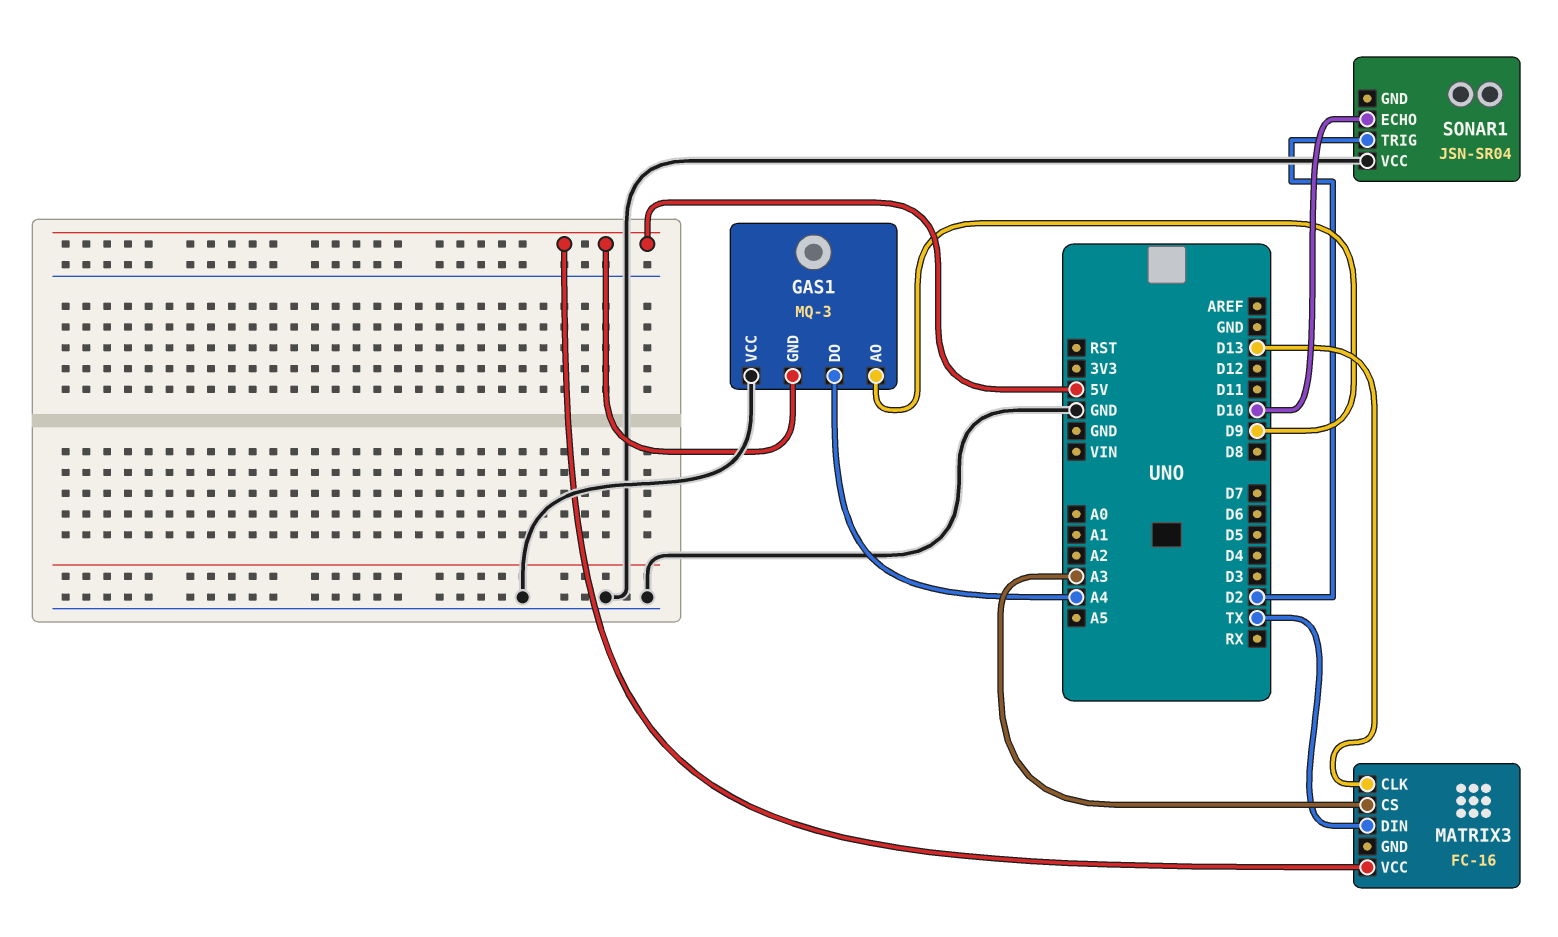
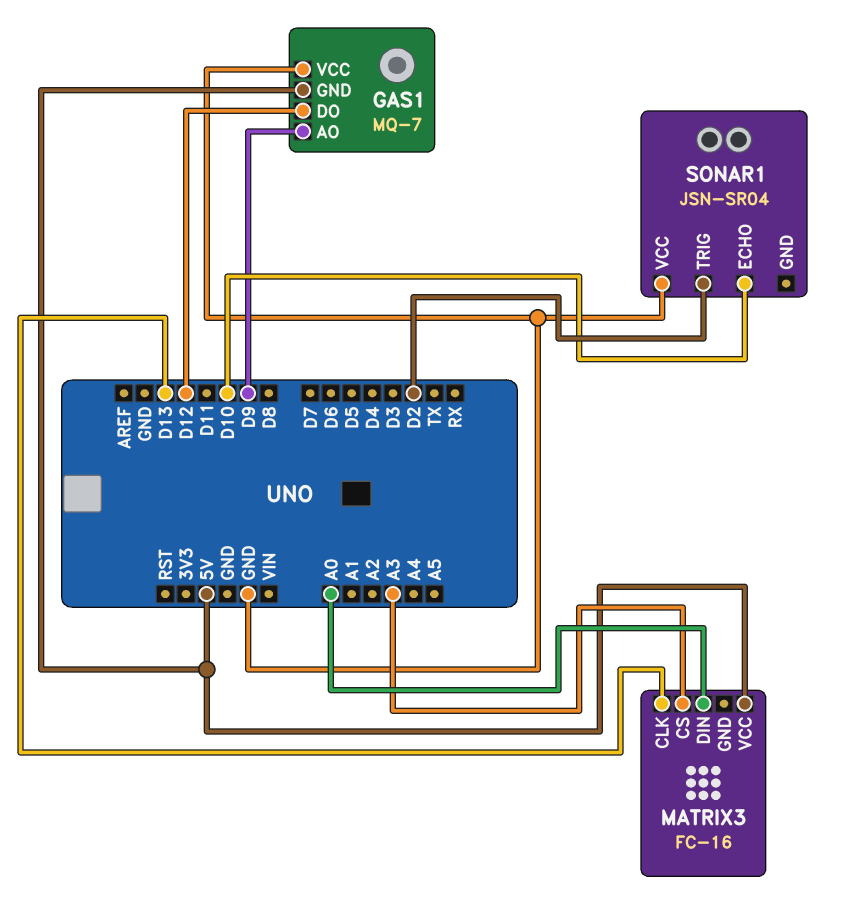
GAS1: MQ-3 -> MQ-7
GAS1 pin DO: A4 -> D12
MATRIX3 pin DIN: TX -> A0

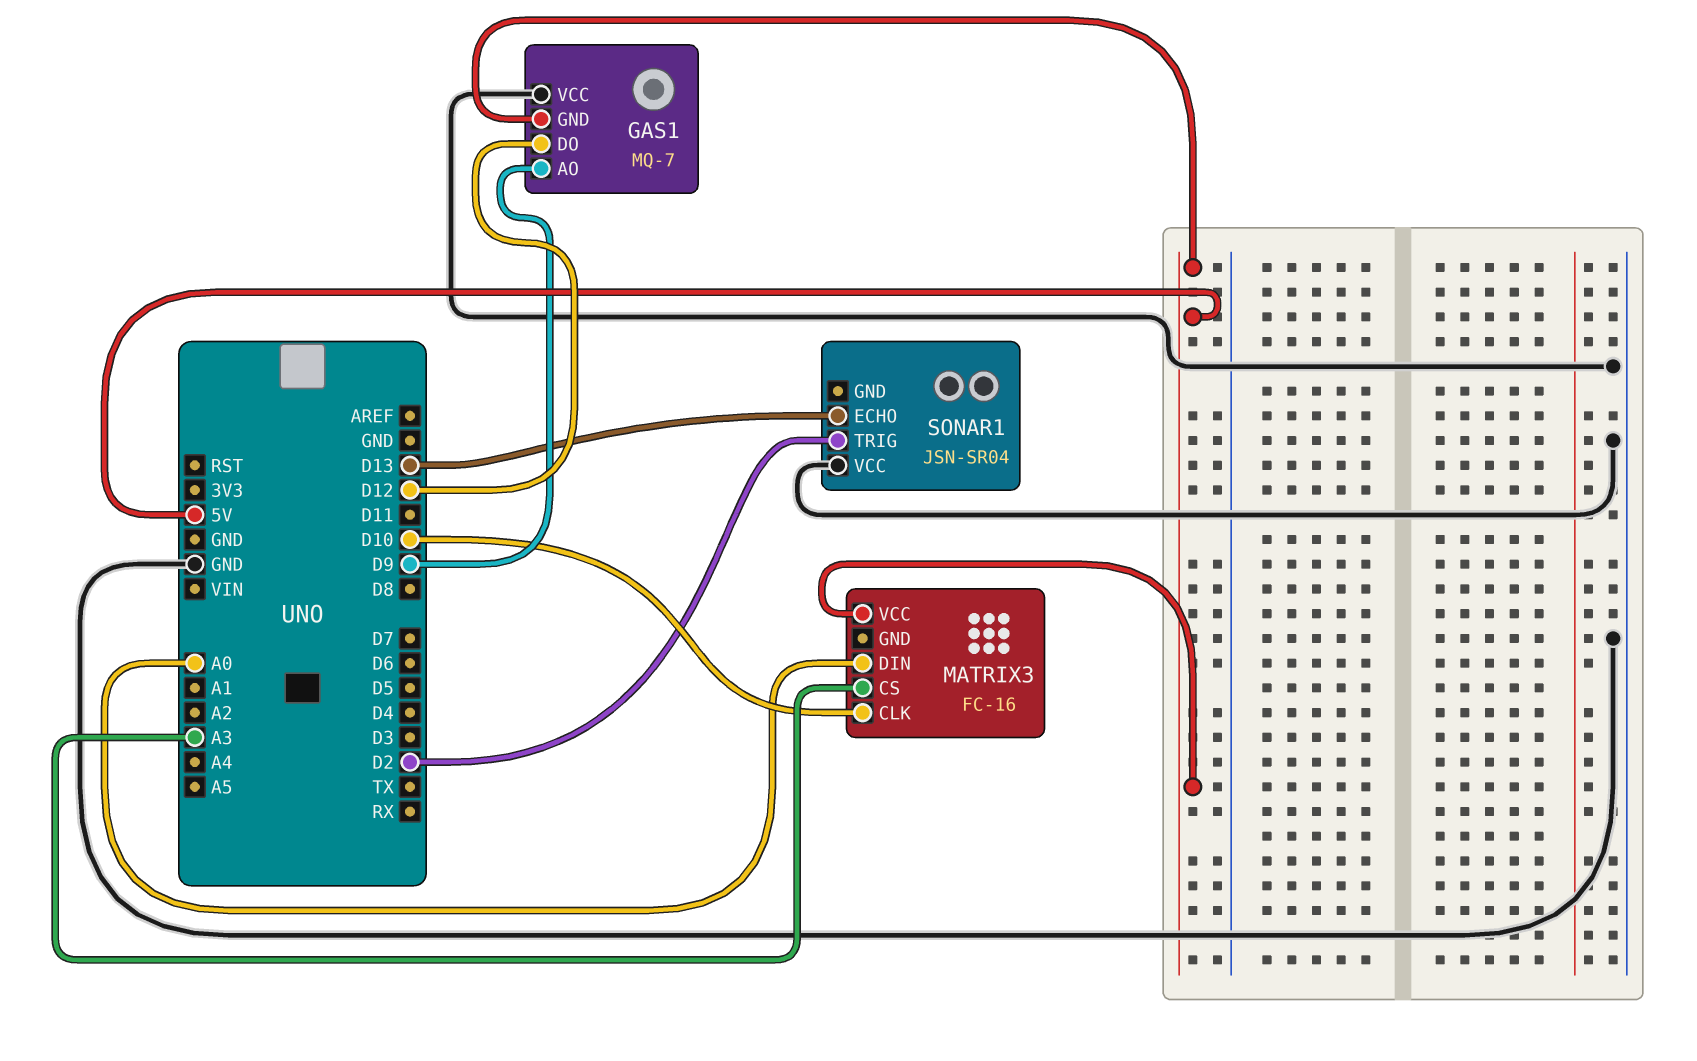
MATRIX3 pin CLK: D13 -> D10
SONAR1 pin ECHO: D10 -> D13

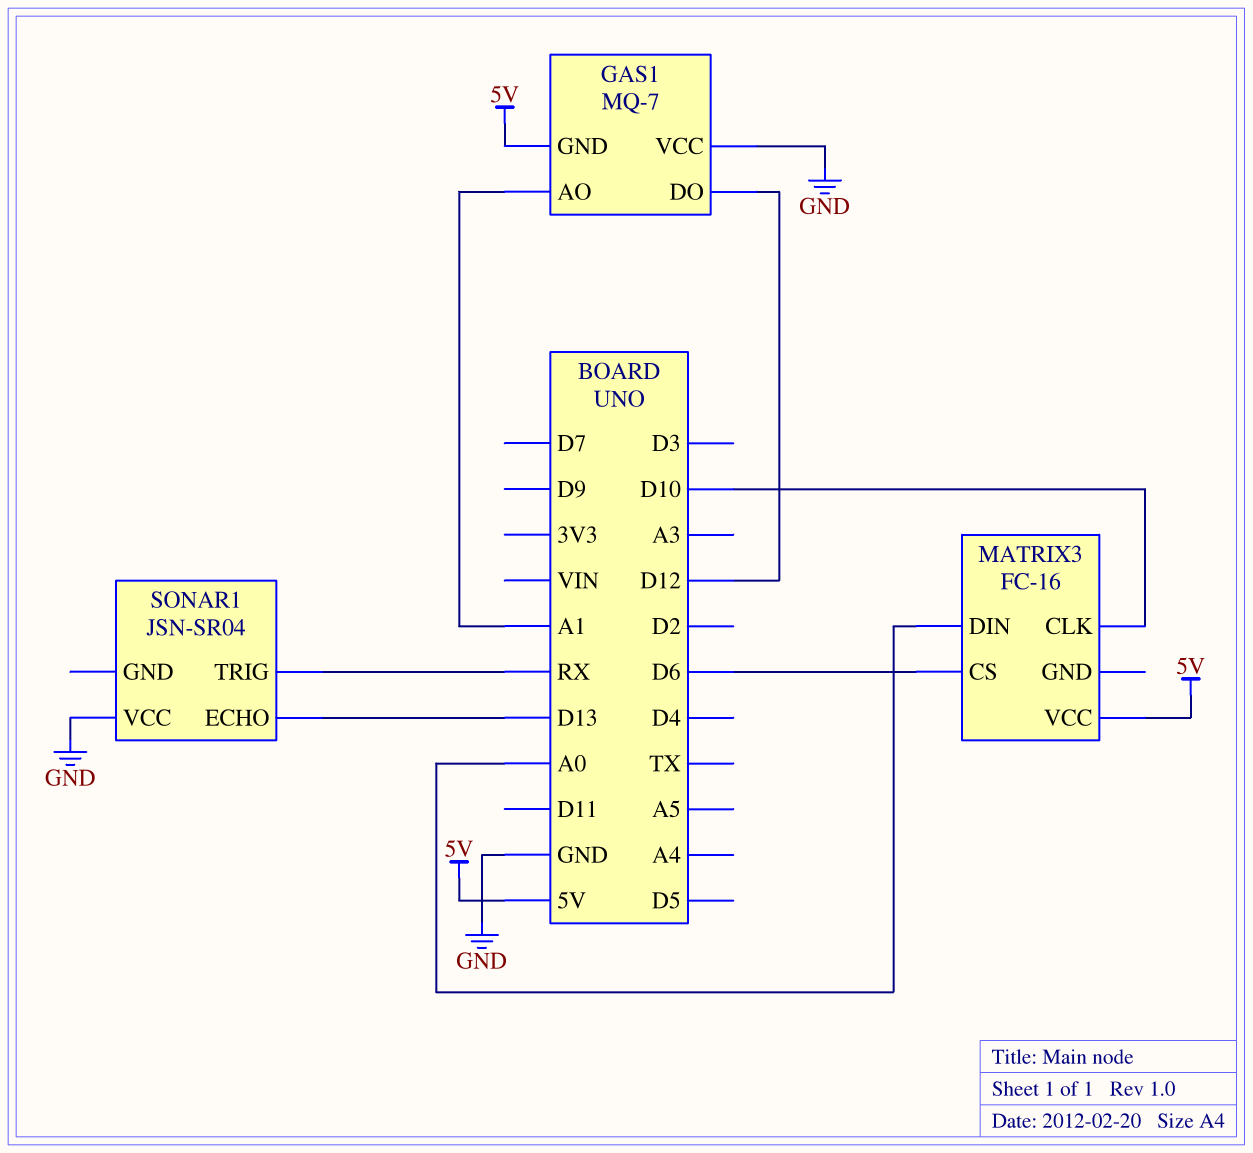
GAS1 pin AO: D9 -> A1
MATRIX3 pin CS: A3 -> D6
SONAR1 pin TRIG: D2 -> RX

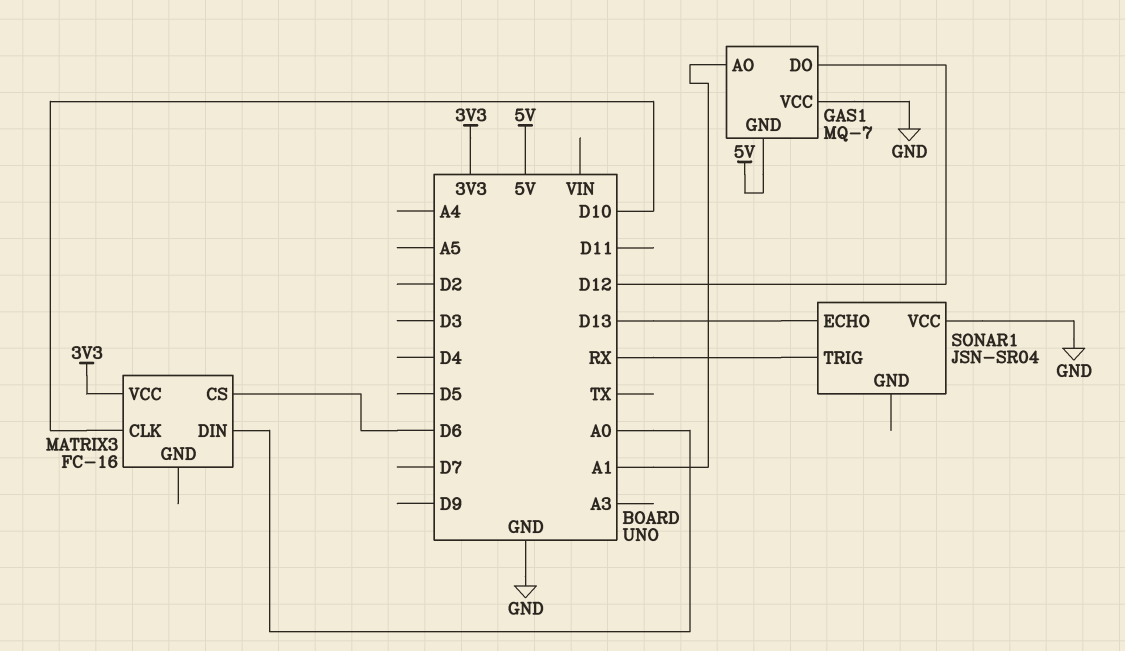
MATRIX3 pin VCC: 5V -> 3V3

